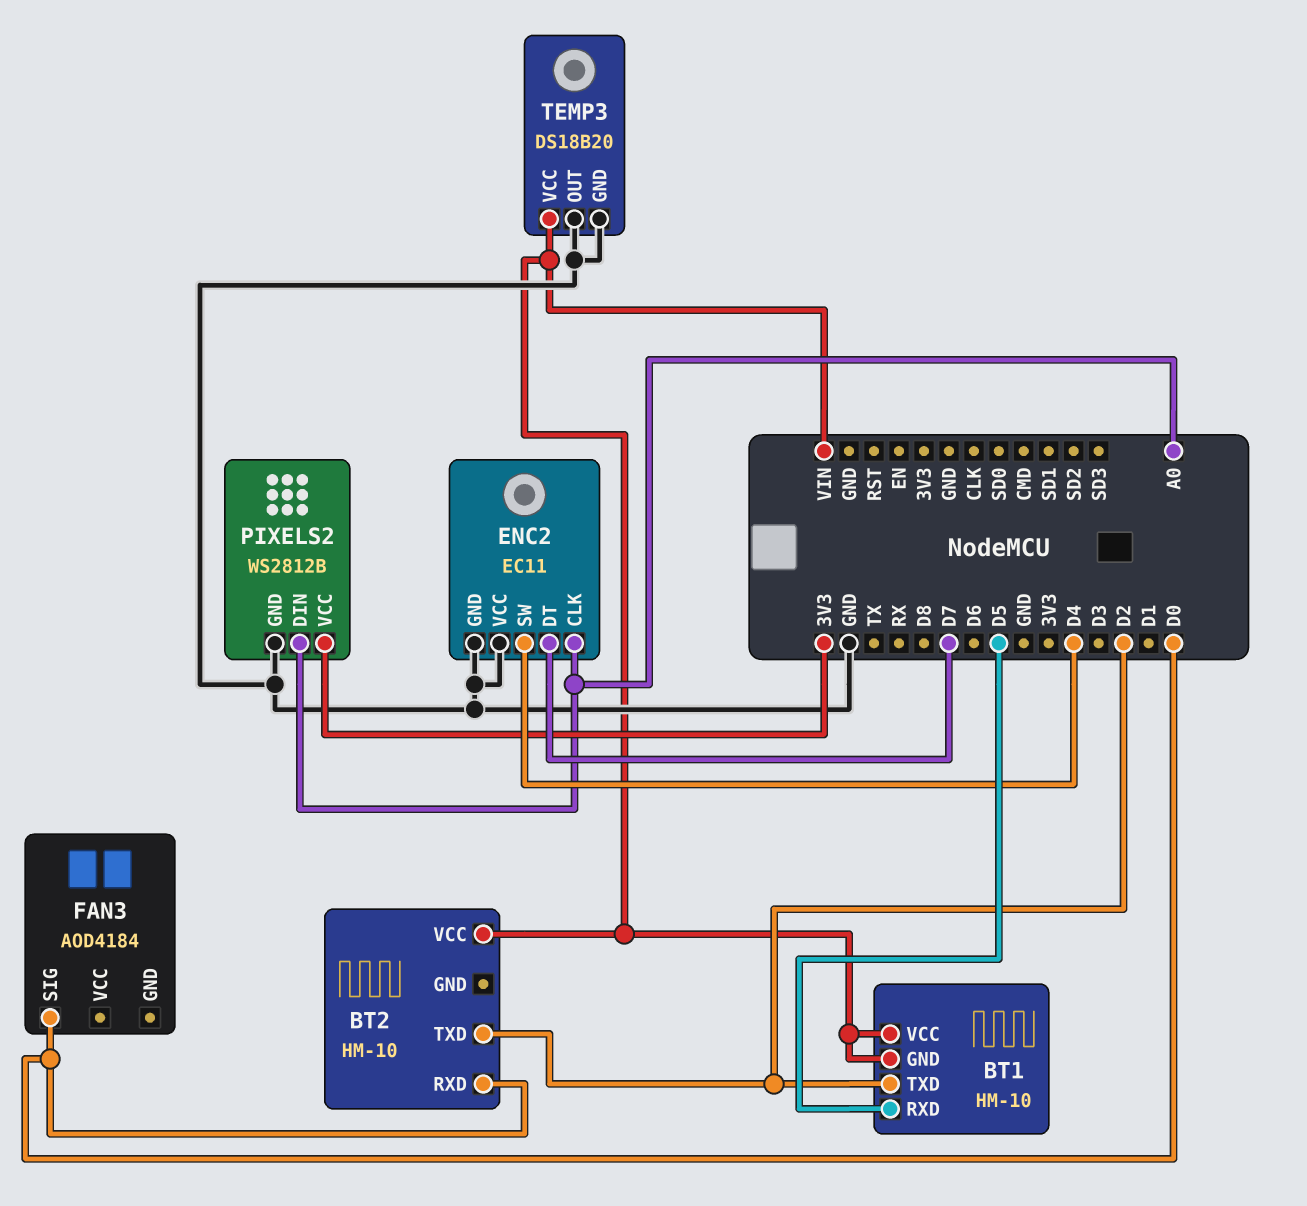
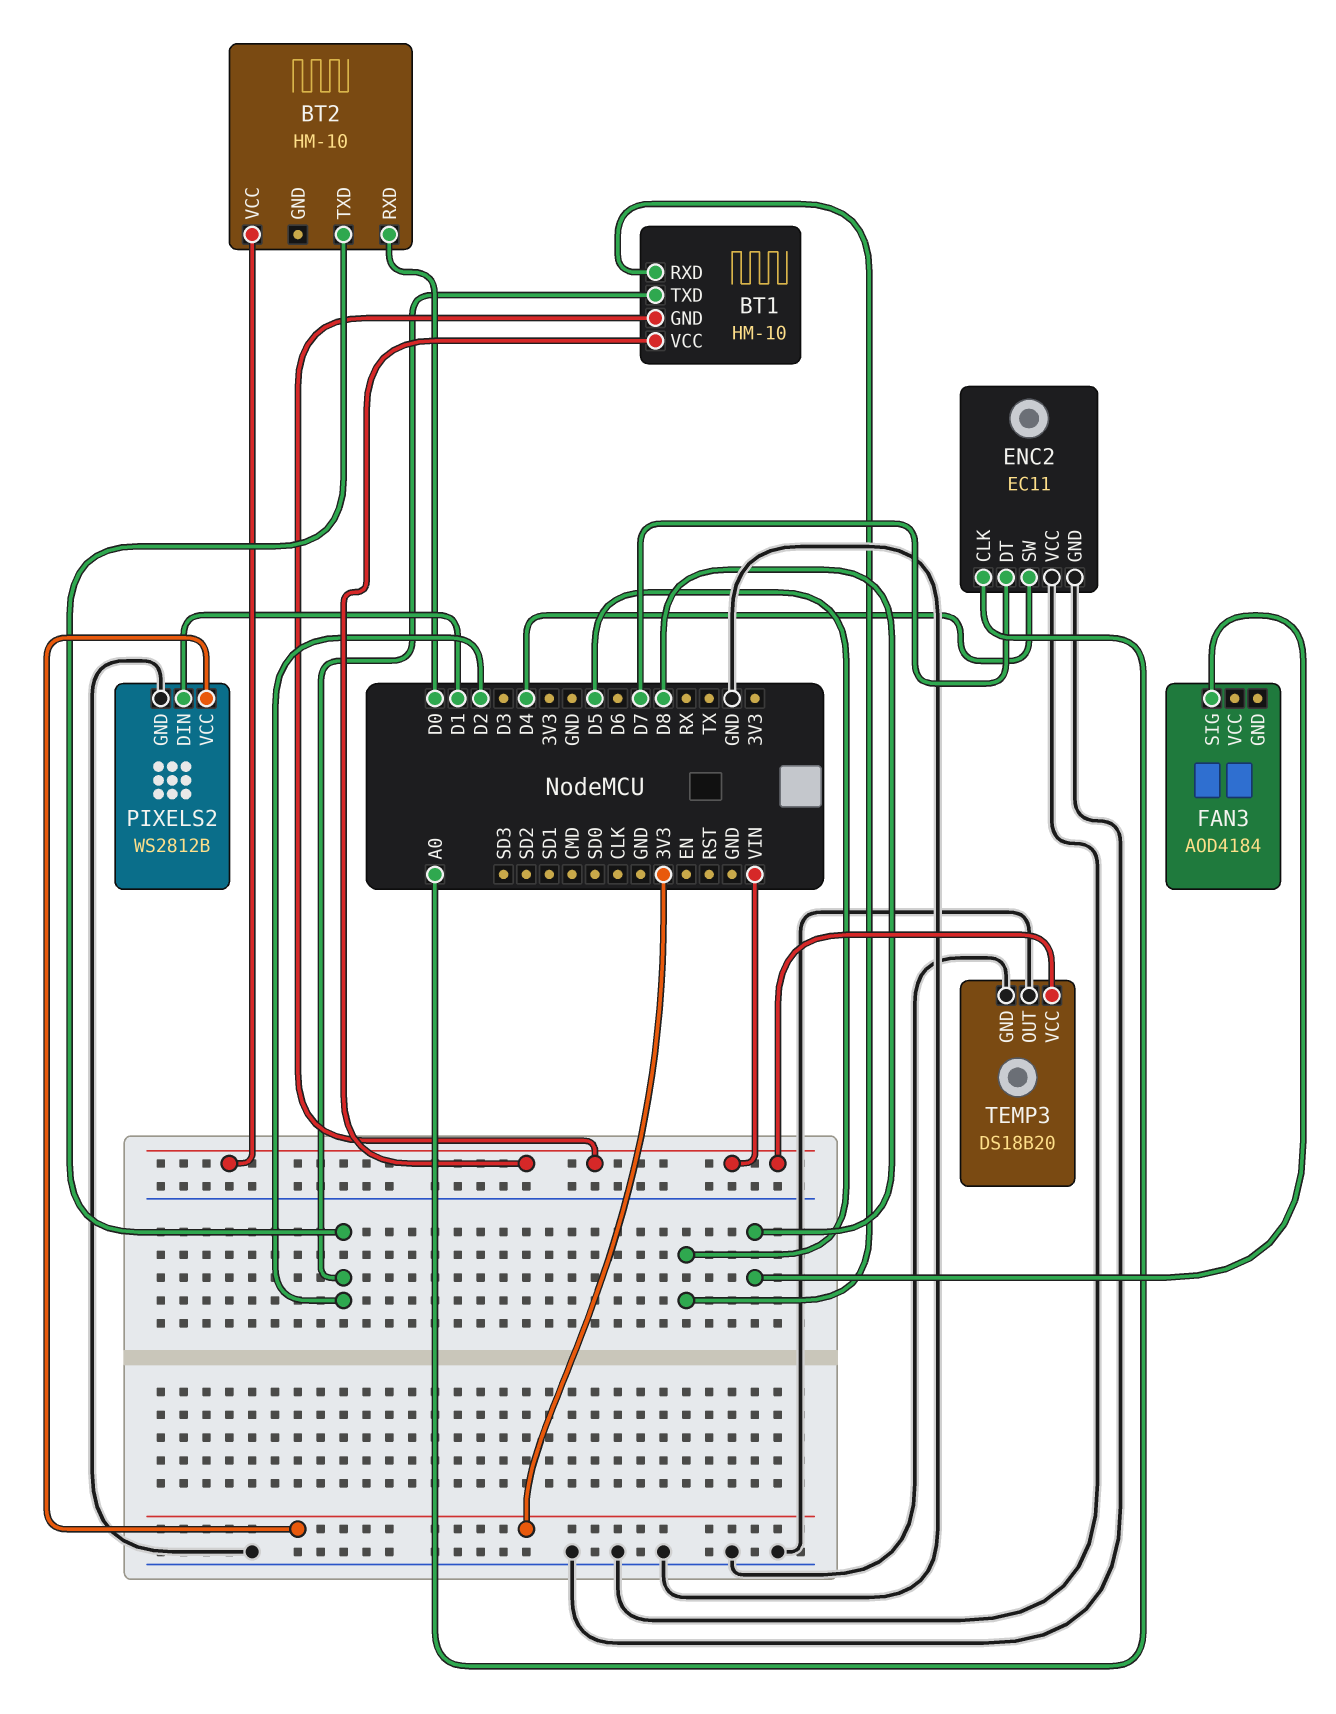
FAN3 pin SIG: D0 -> D8
PIXELS2 pin DIN: A0 -> D1

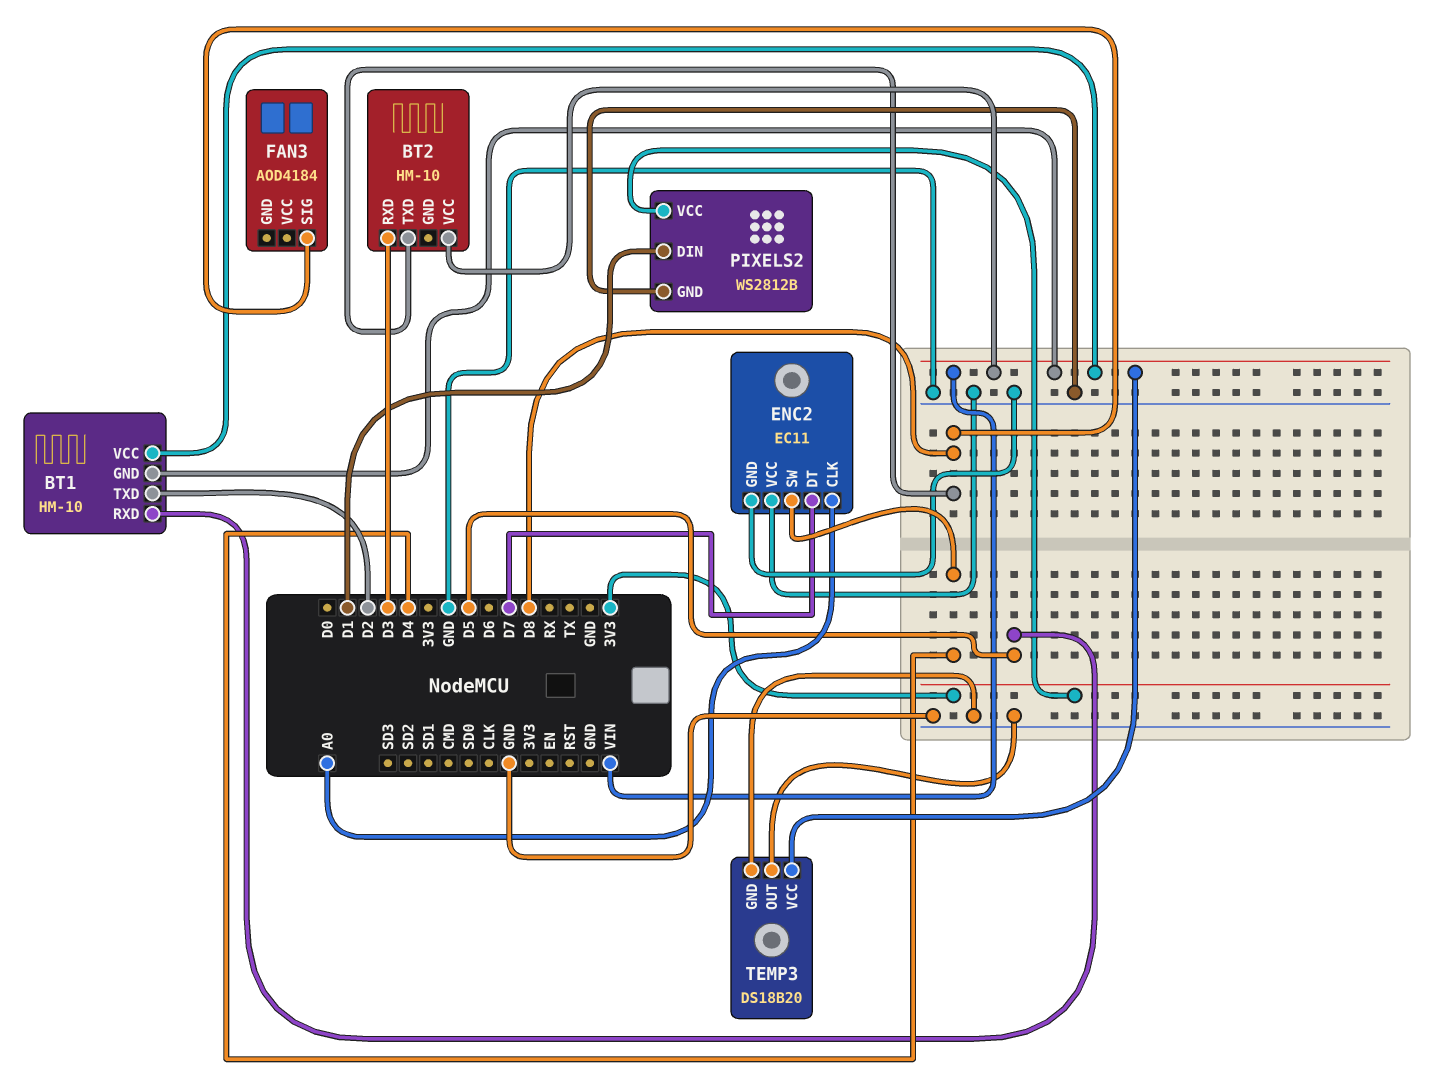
BT2 pin RXD: D0 -> D3
BT2 pin TXD: D2 -> D8

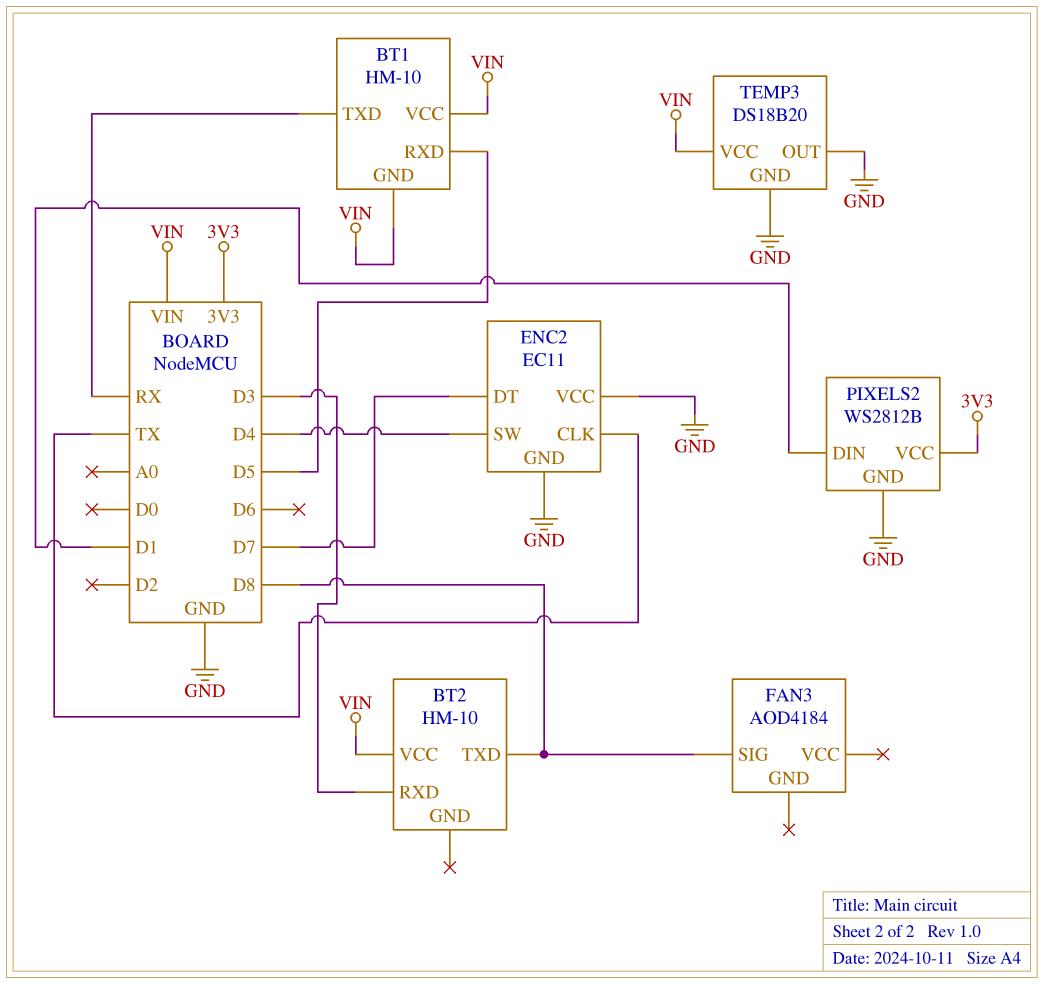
BT1 pin TXD: D2 -> RX
ENC2 pin CLK: A0 -> TX

